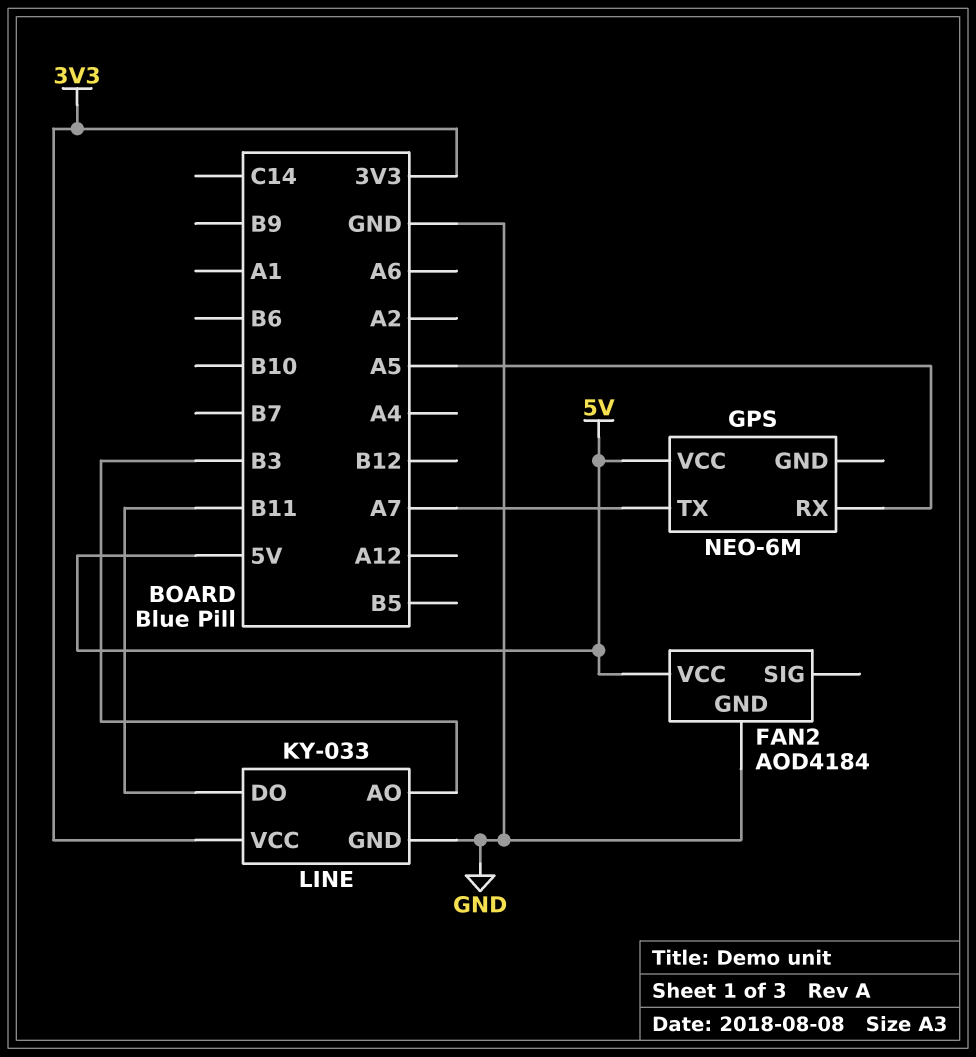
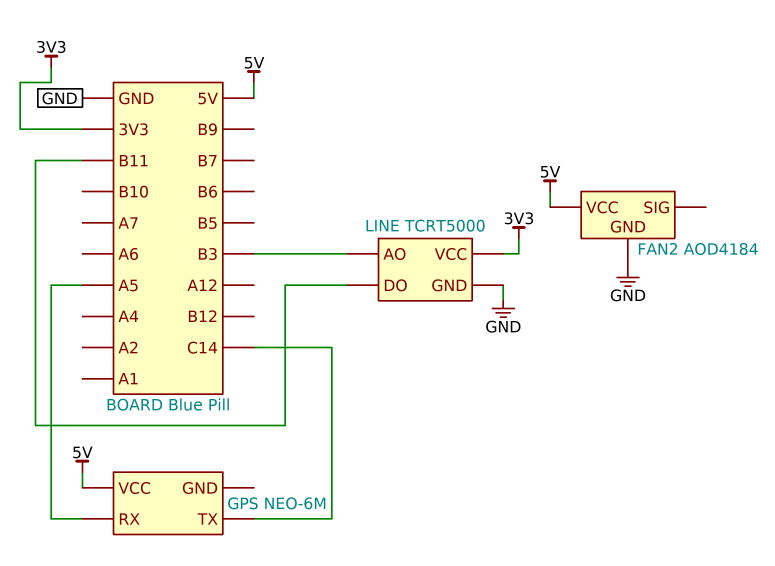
GPS pin TX: A7 -> C14
LINE: KY-033 -> TCRT5000

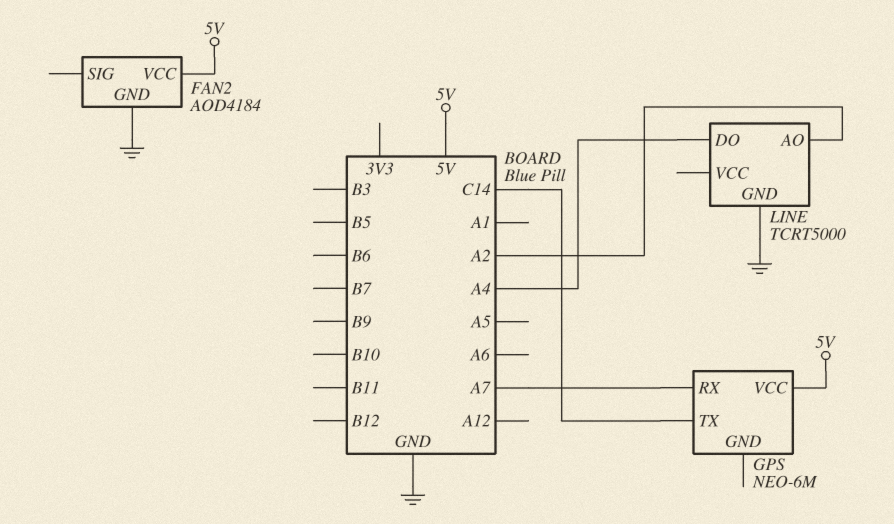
GPS pin RX: A5 -> A7
LINE pin AO: B3 -> A2
LINE pin DO: B11 -> A4
LINE pin VCC: 3V3 -> none

